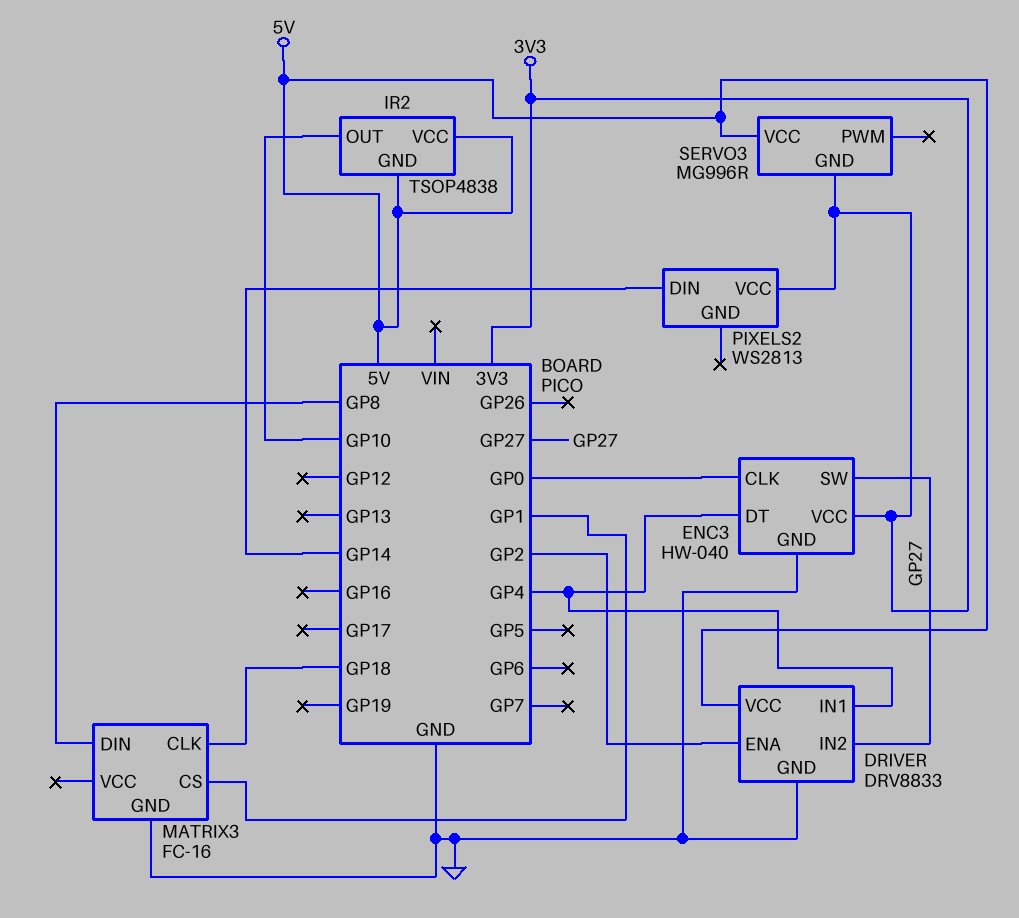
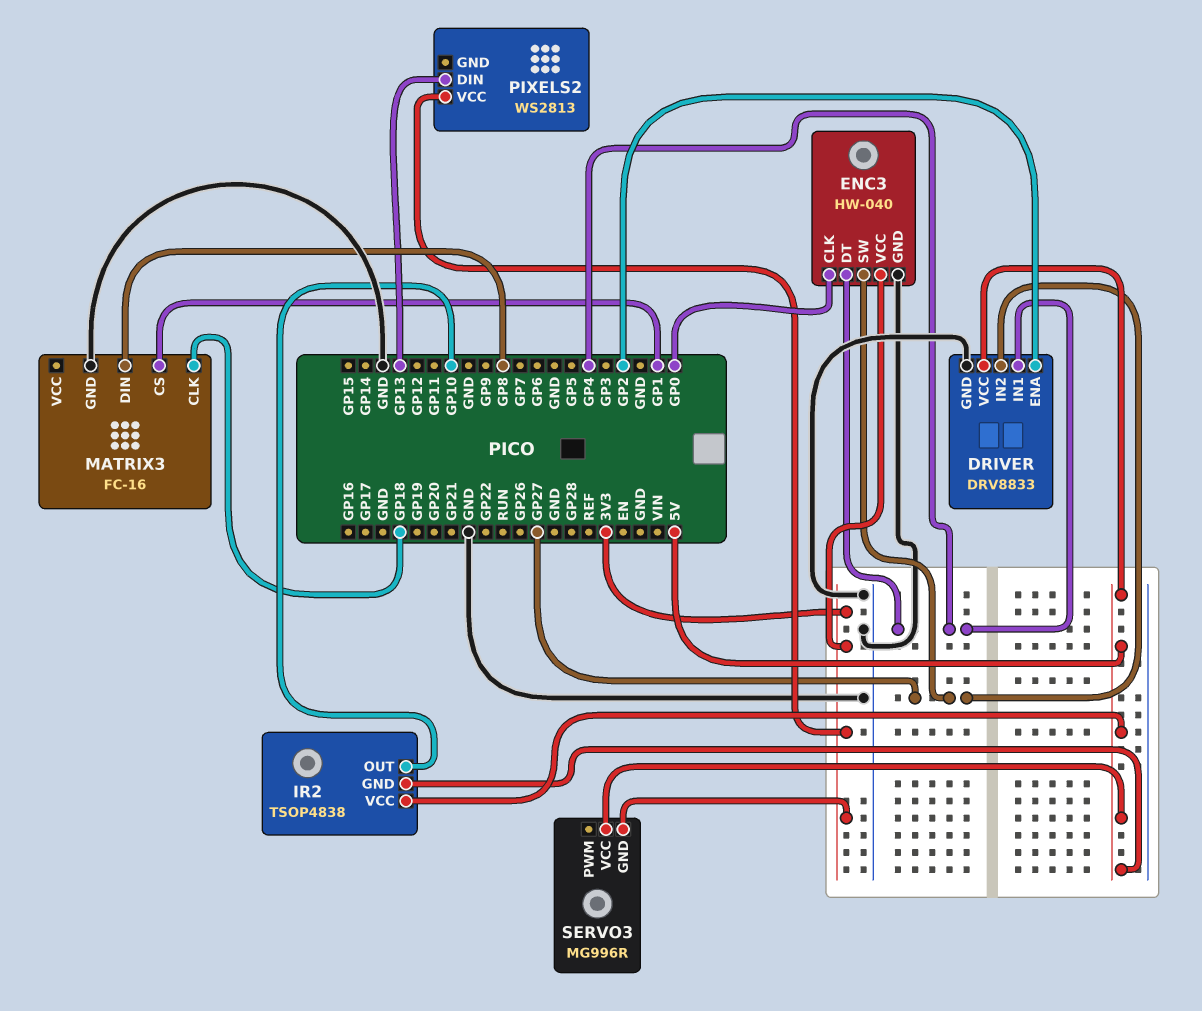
PIXELS2 pin DIN: GP14 -> GP13

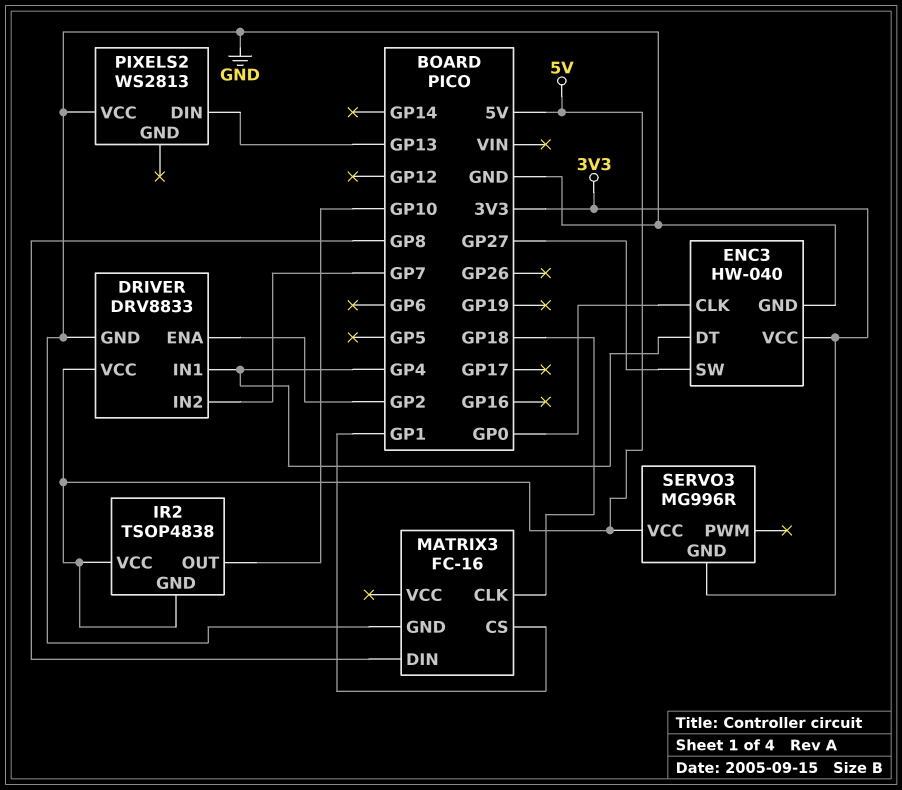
DRIVER pin IN2: GP27 -> GP7
PIXELS2 pin VCC: 3V3 -> GND

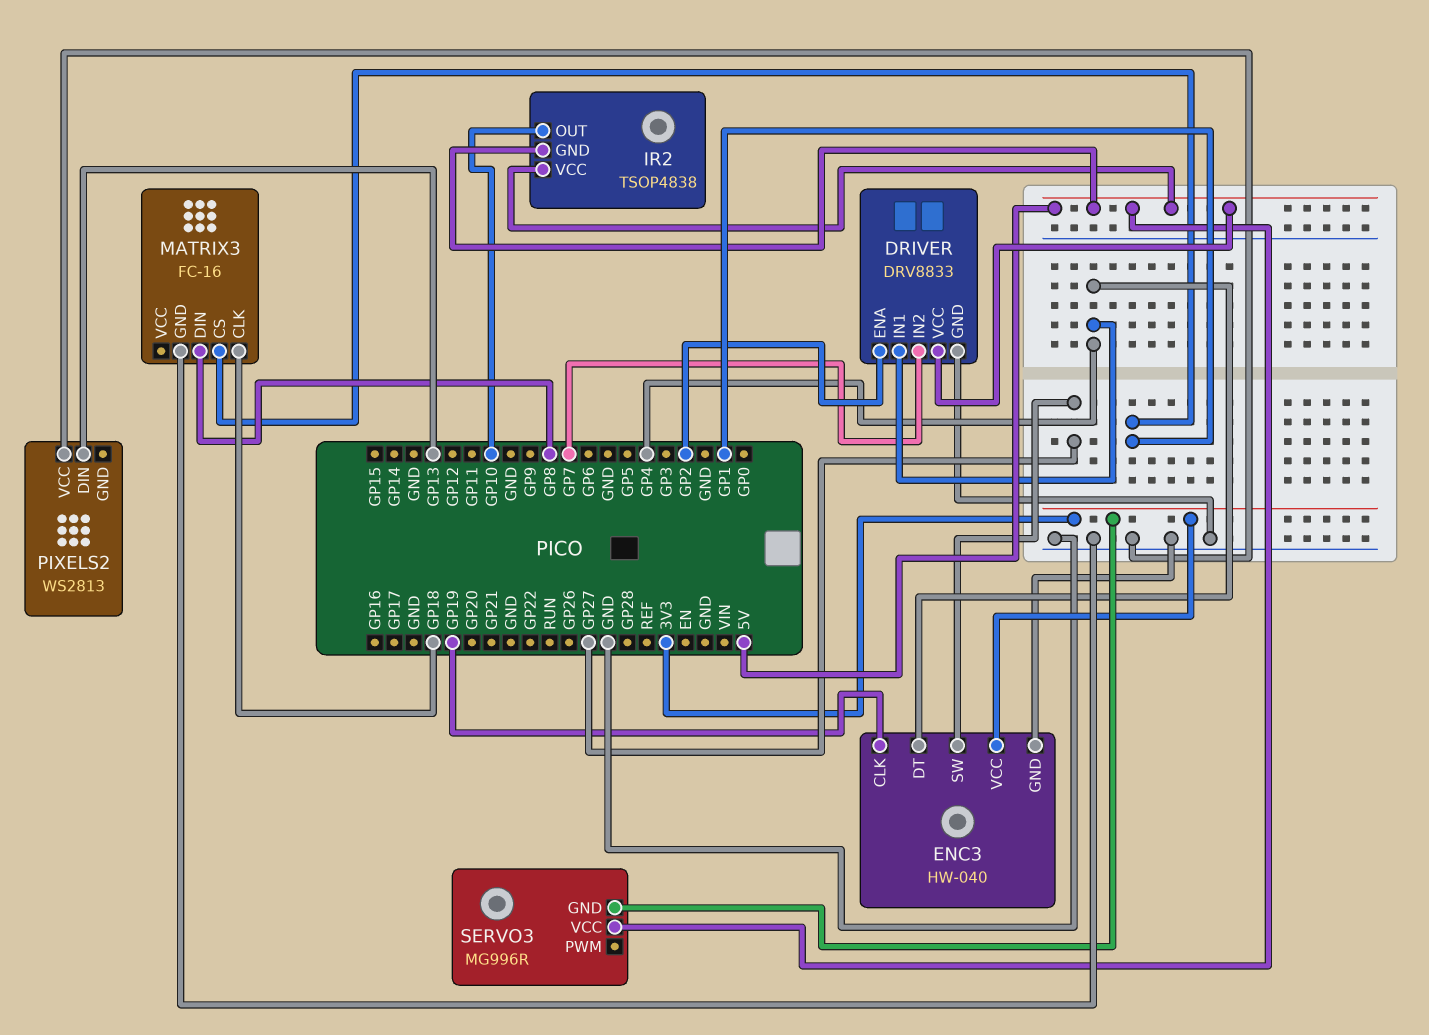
ENC3 pin CLK: GP0 -> GP19

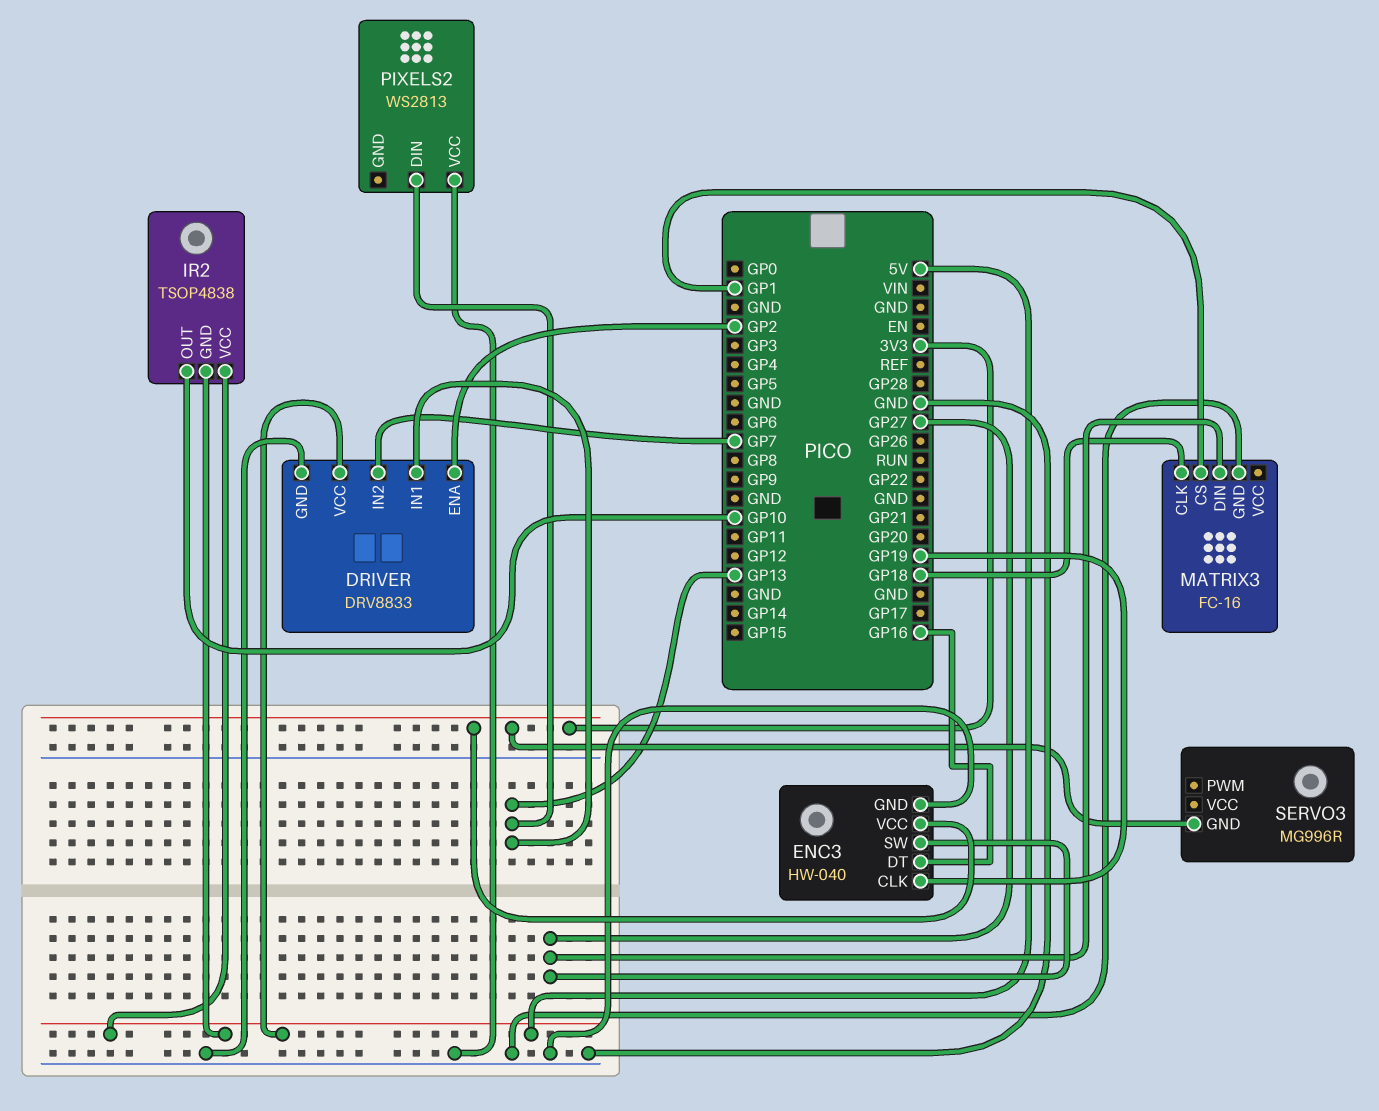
DRIVER pin IN1: GP4 -> GP13
ENC3 pin DT: GP4 -> GP16
MATRIX3 pin DIN: GP8 -> GP27
SERVO3 pin VCC: 5V -> none

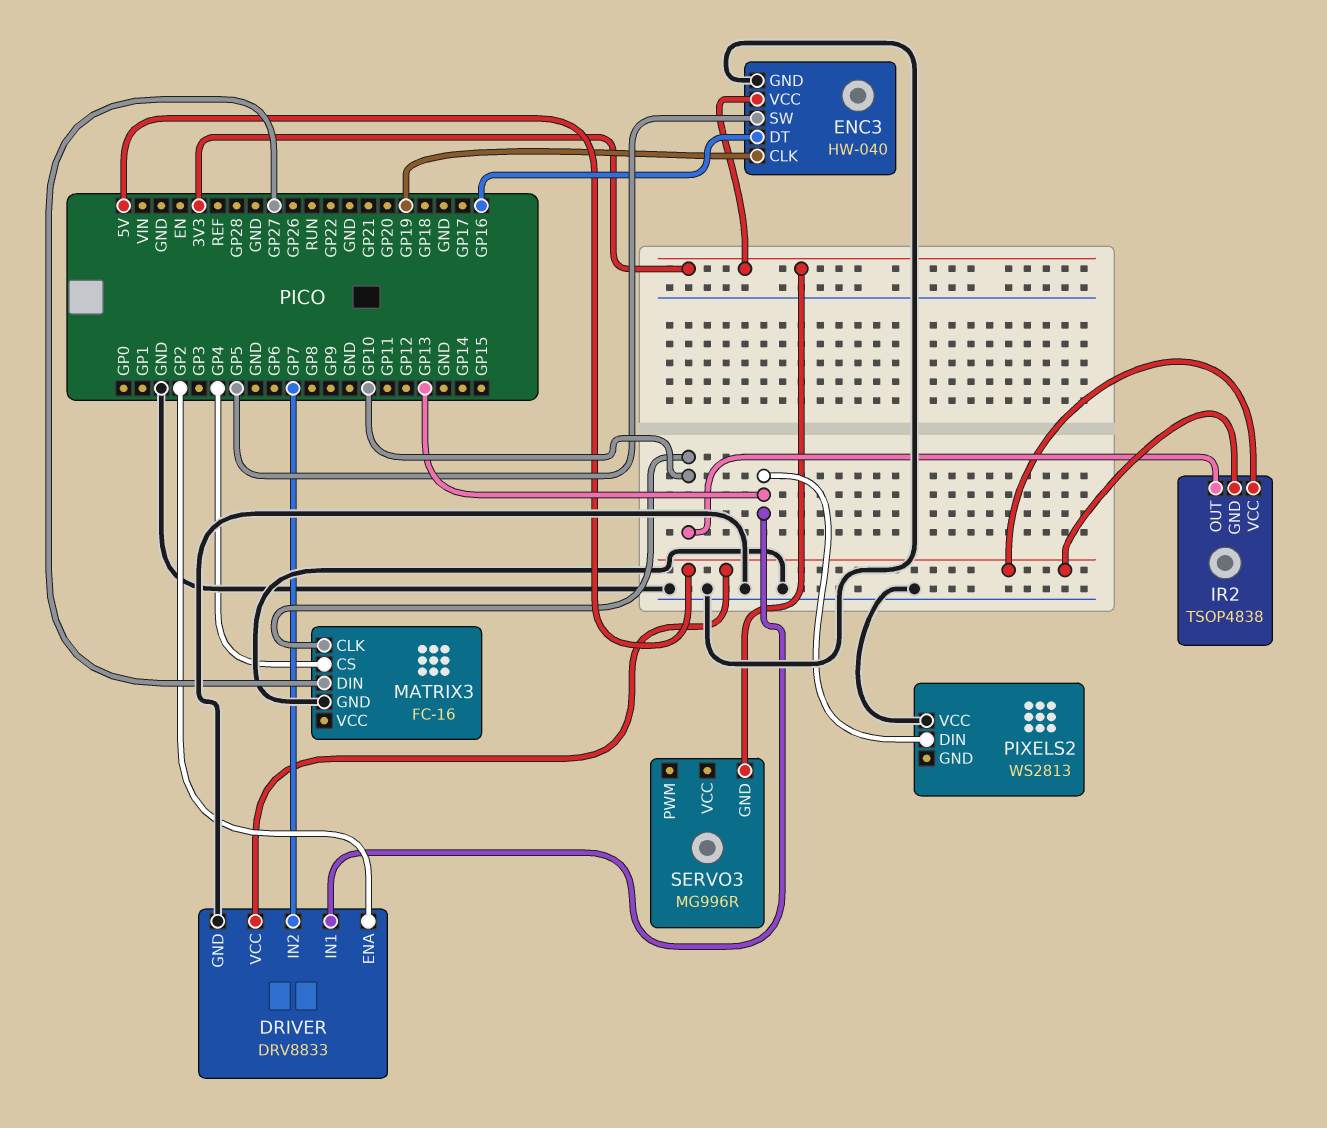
ENC3 pin SW: GP27 -> GP5
MATRIX3 pin CLK: GP18 -> GP10
MATRIX3 pin CS: GP1 -> GP4

